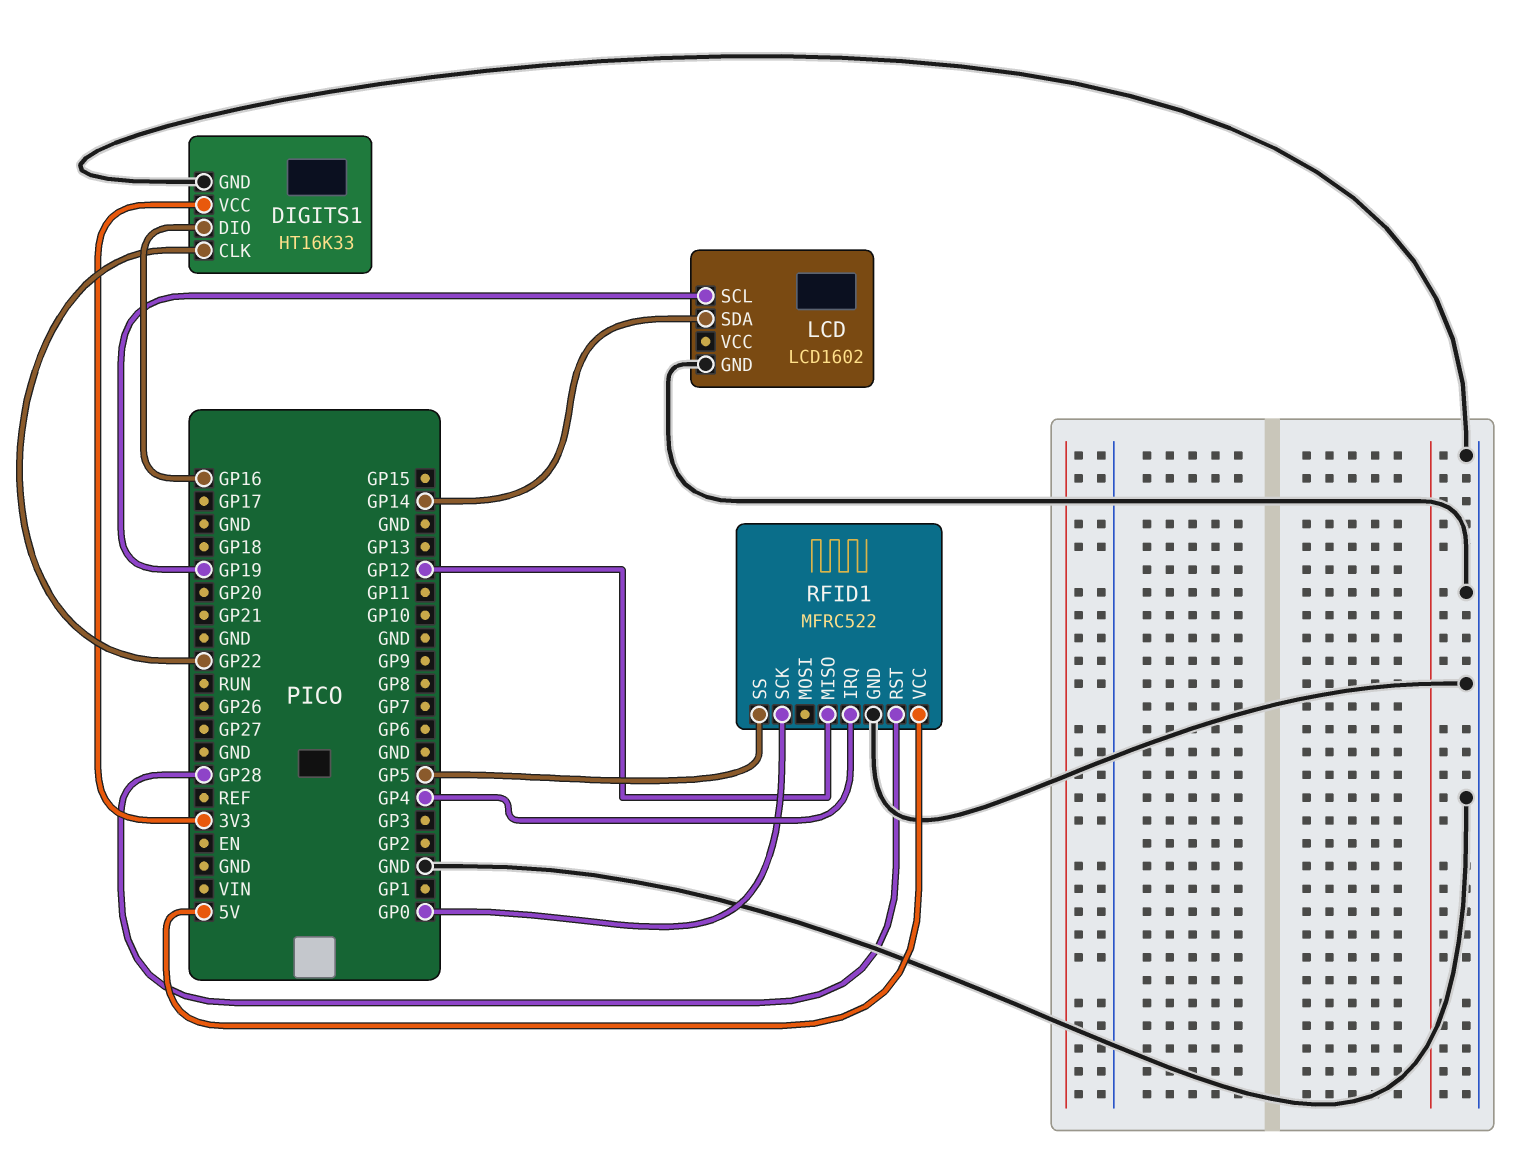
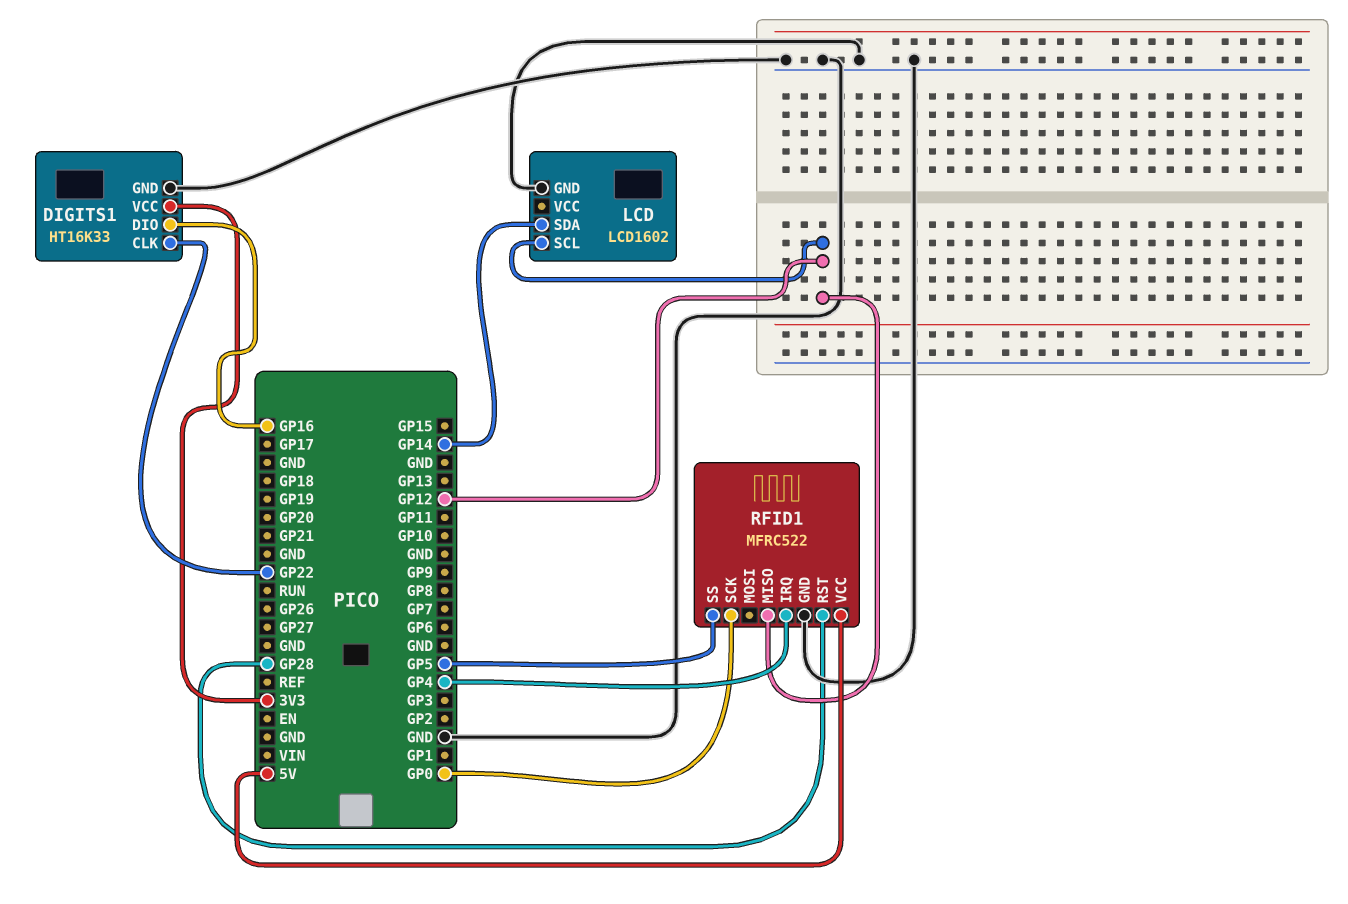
LCD pin SCL: GP19 -> GP12

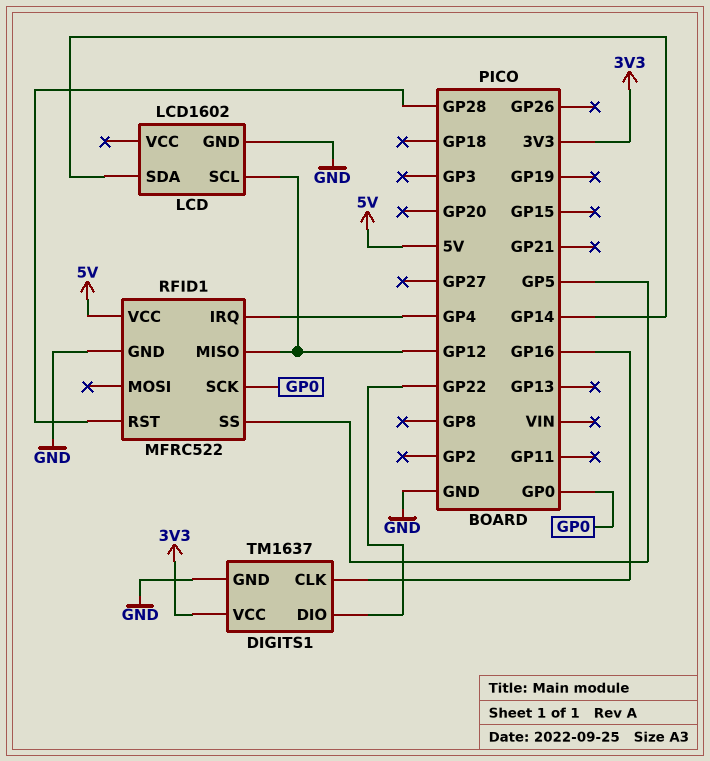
DIGITS1: HT16K33 -> TM1637
DIGITS1 pin CLK: GP22 -> GP16
DIGITS1 pin DIO: GP16 -> GP22

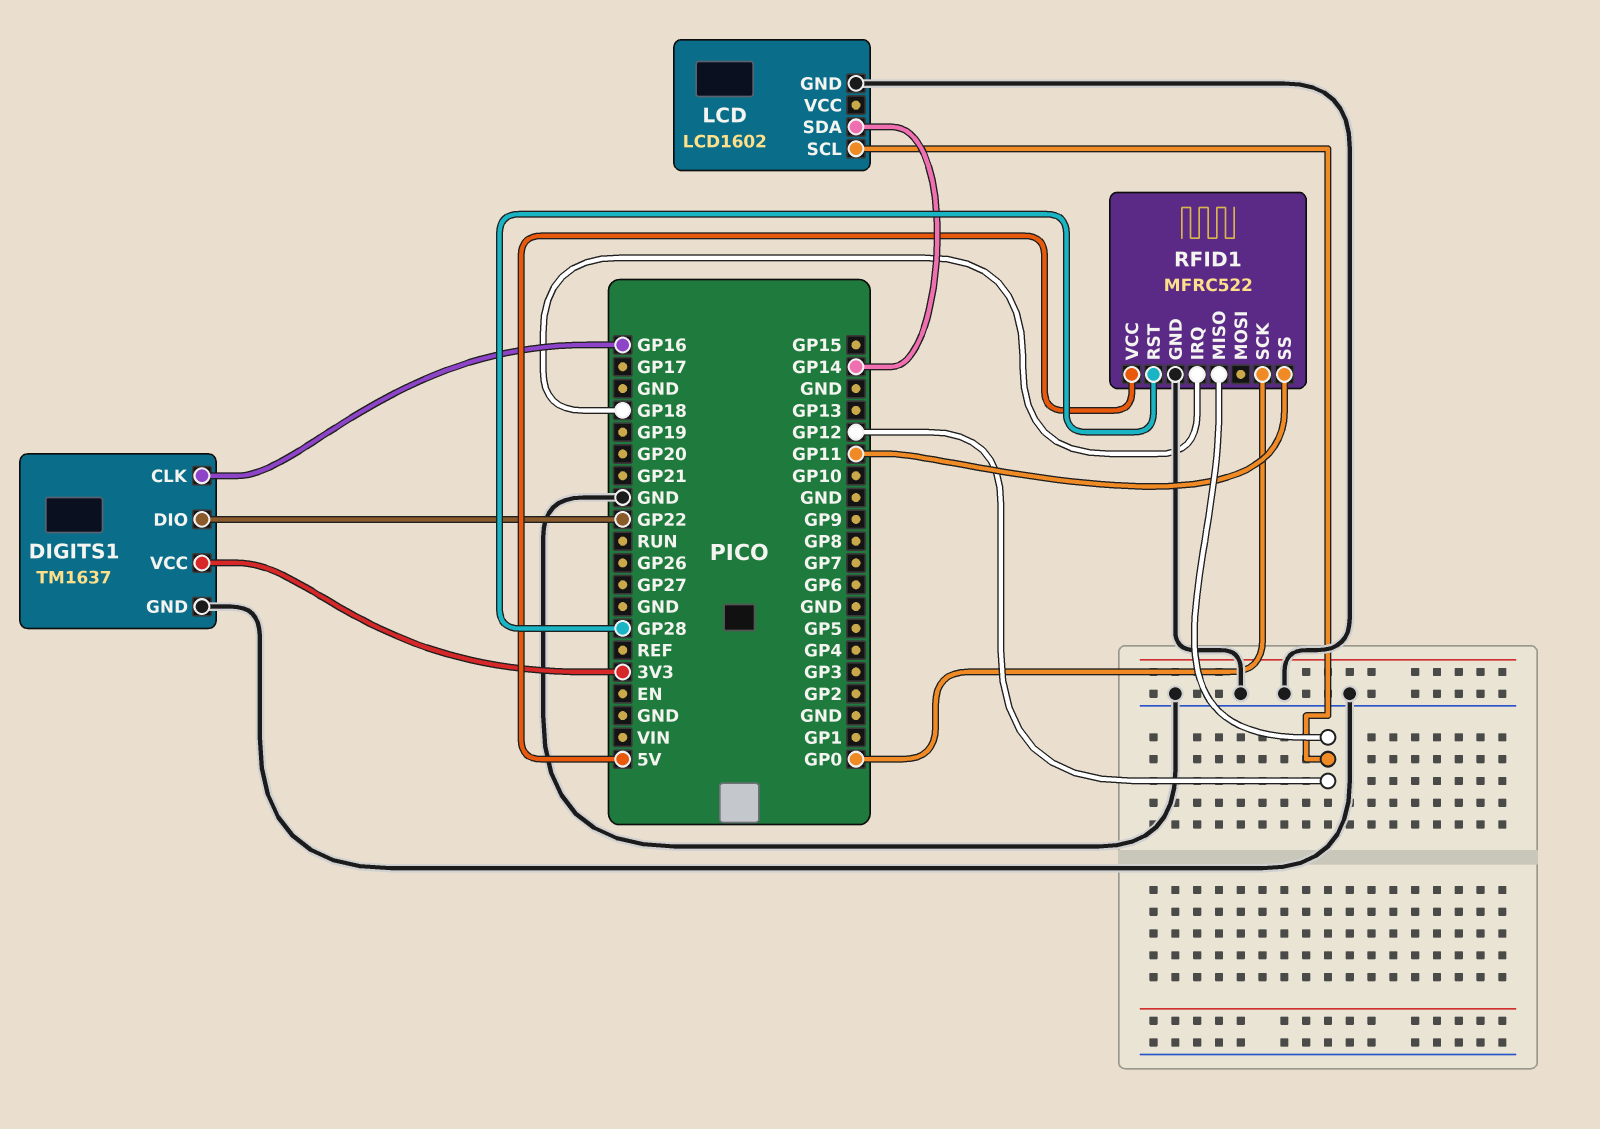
RFID1 pin IRQ: GP4 -> GP18
RFID1 pin SS: GP5 -> GP11

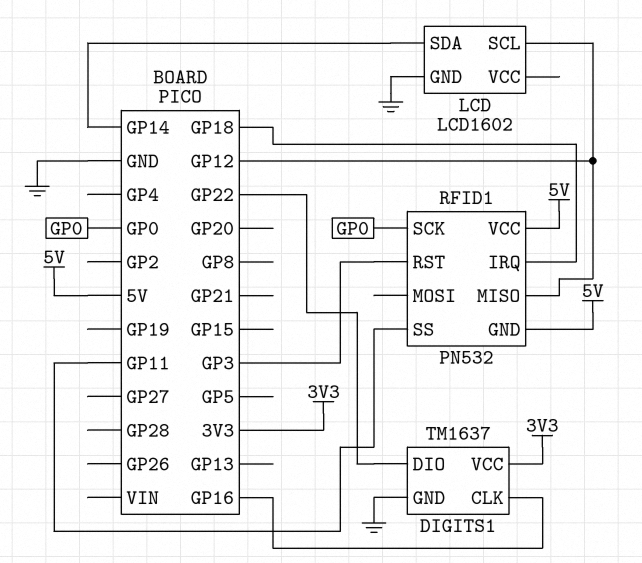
RFID1: MFRC522 -> PN532
RFID1 pin GND: GND -> 5V
RFID1 pin RST: GP28 -> GP3

